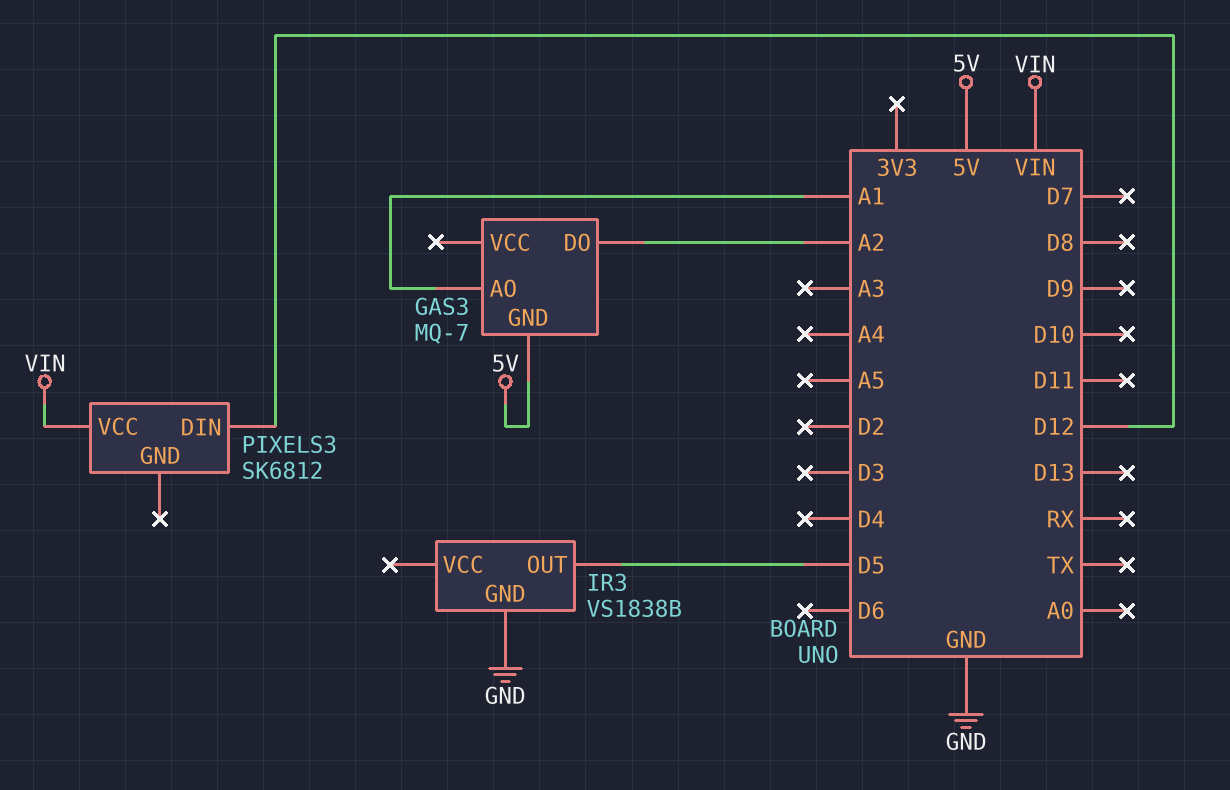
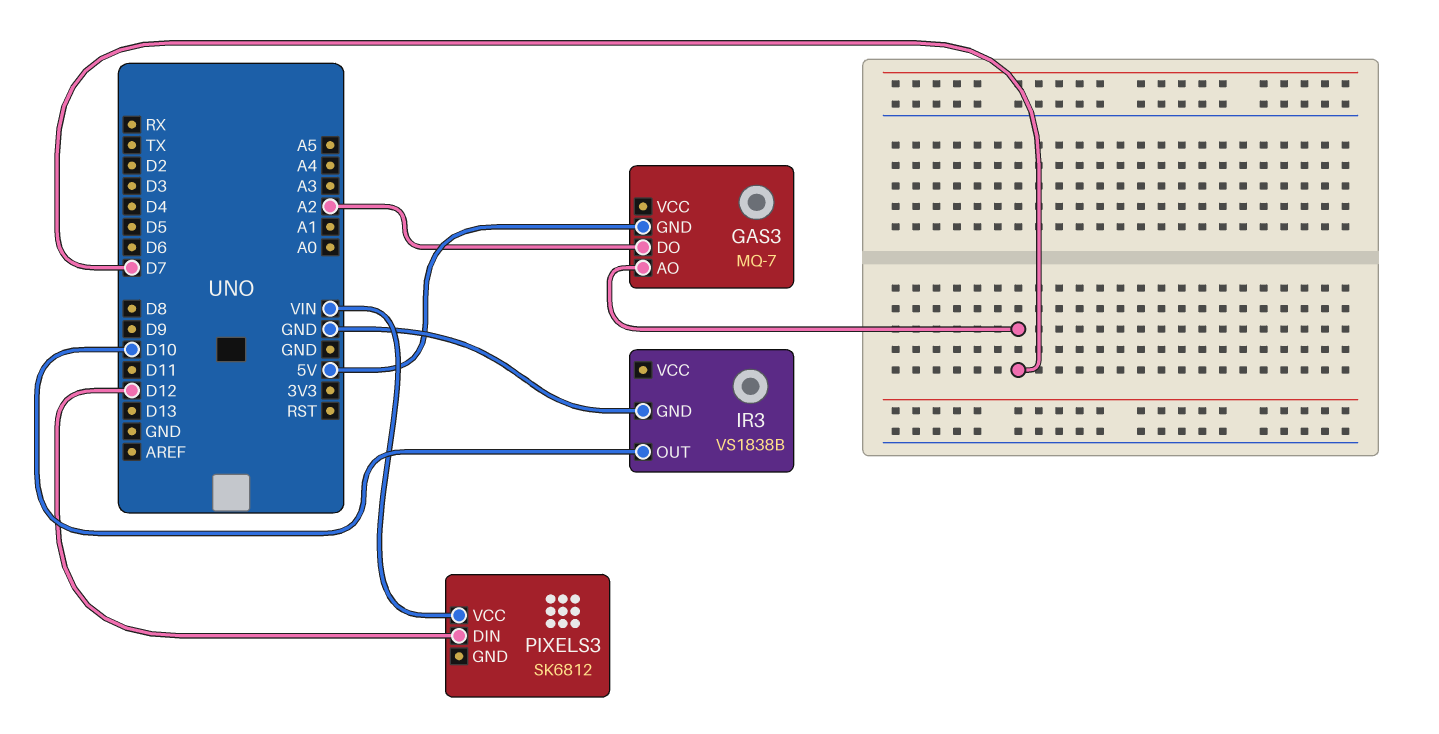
GAS3 pin AO: A1 -> D7
IR3 pin OUT: D5 -> D10

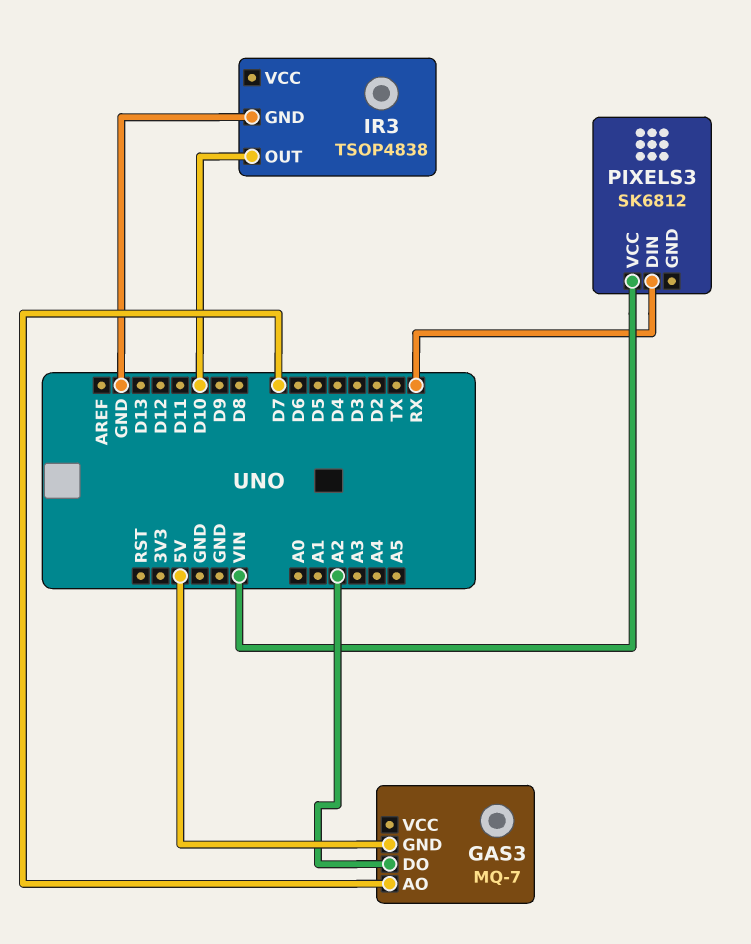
IR3: VS1838B -> TSOP4838
PIXELS3 pin DIN: D12 -> RX

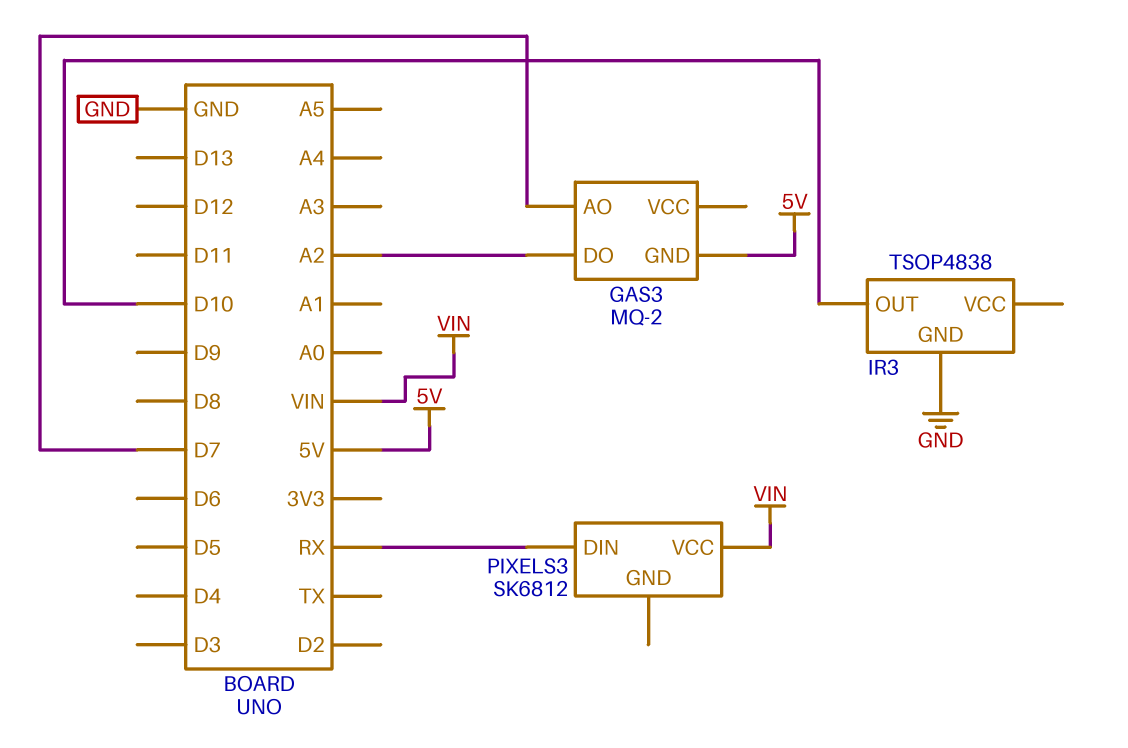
GAS3: MQ-7 -> MQ-2

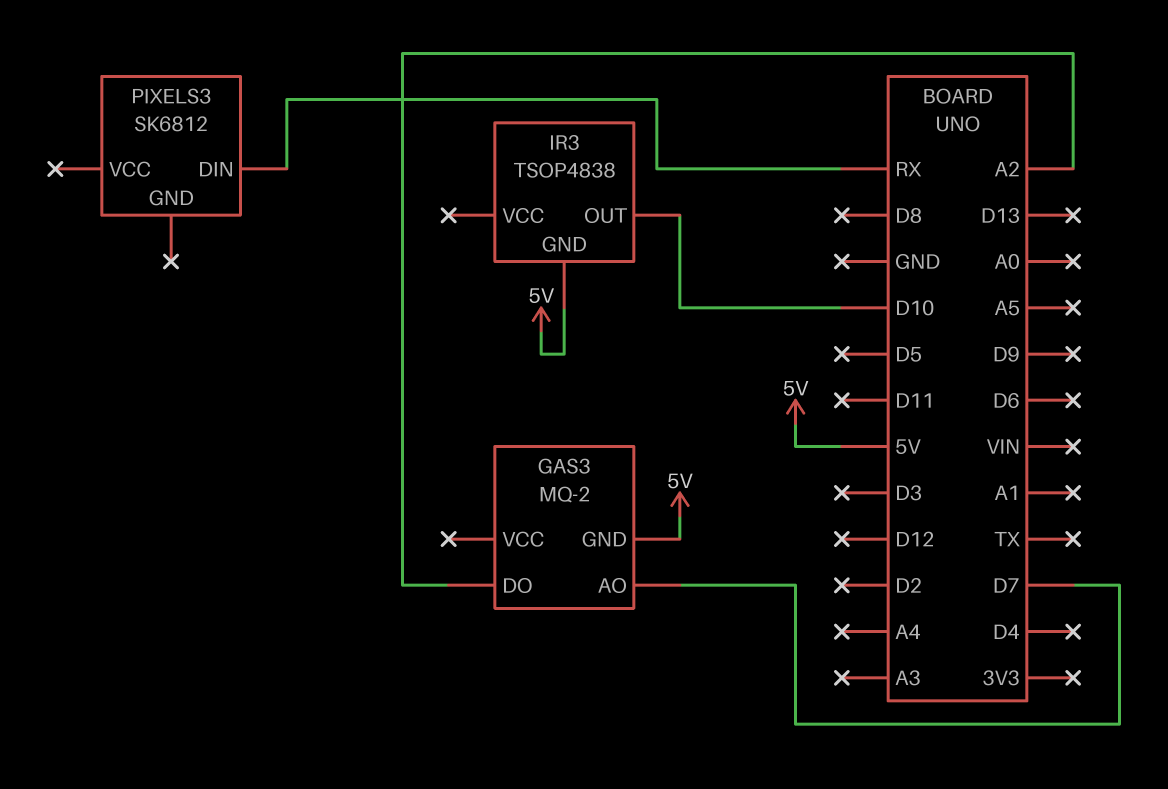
IR3 pin GND: GND -> 5V
PIXELS3 pin VCC: VIN -> none

